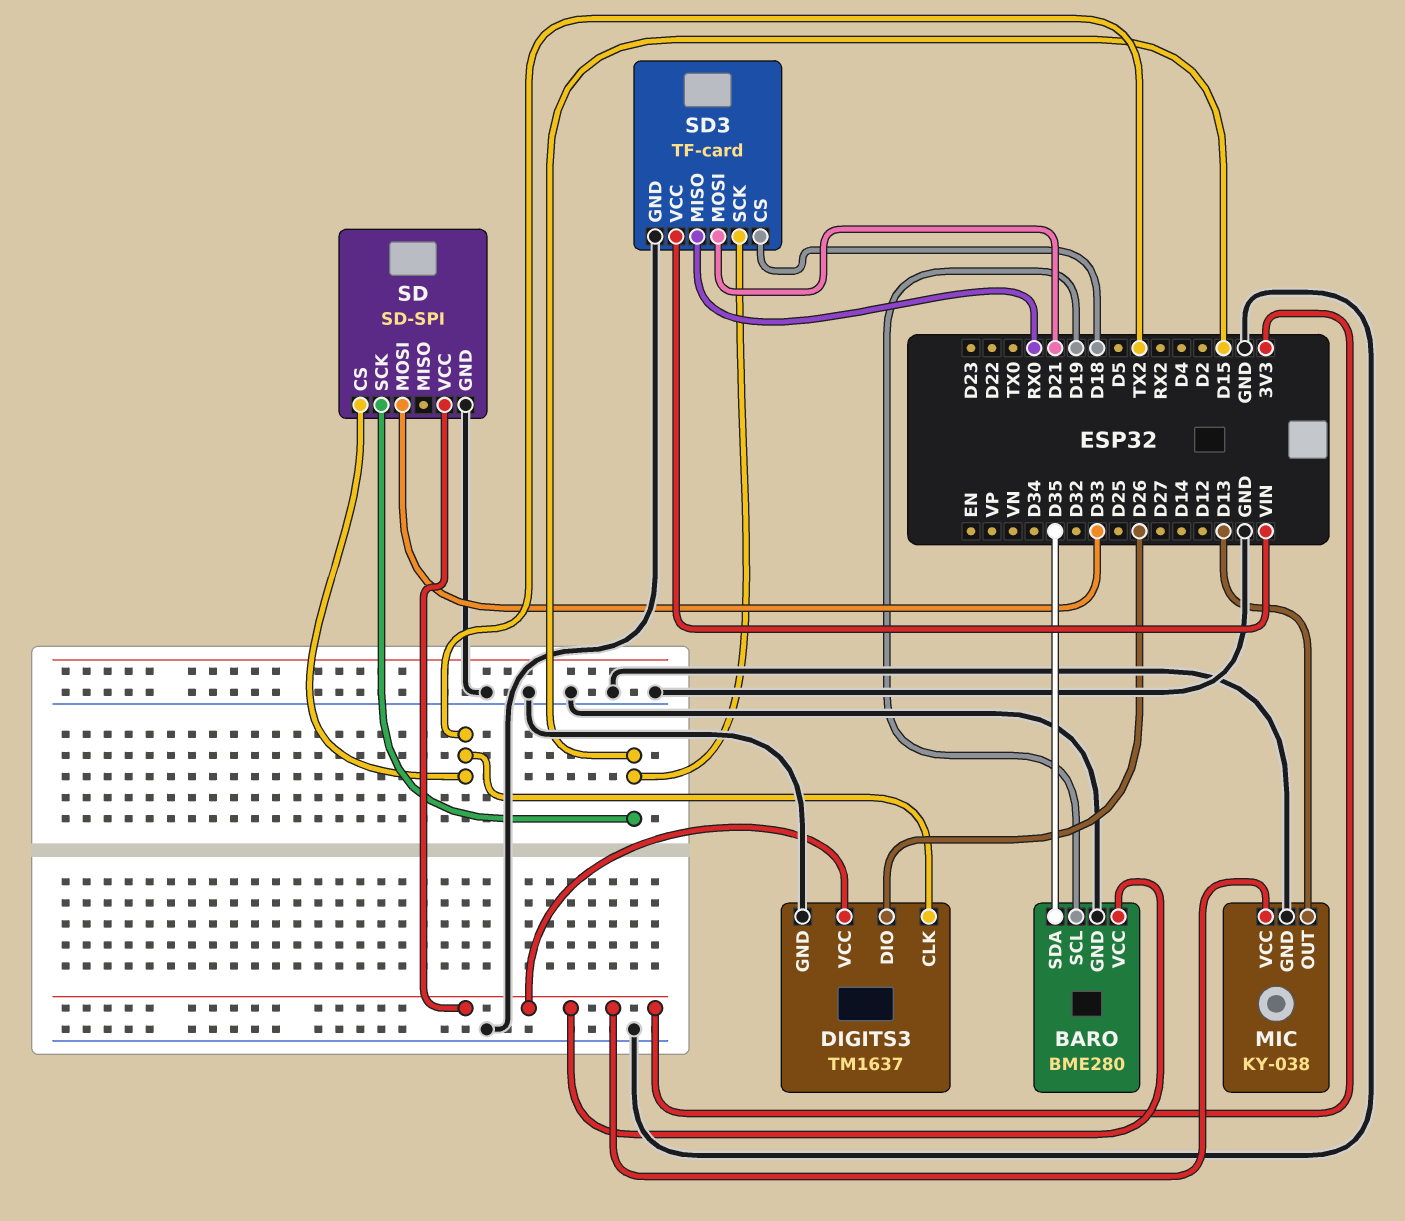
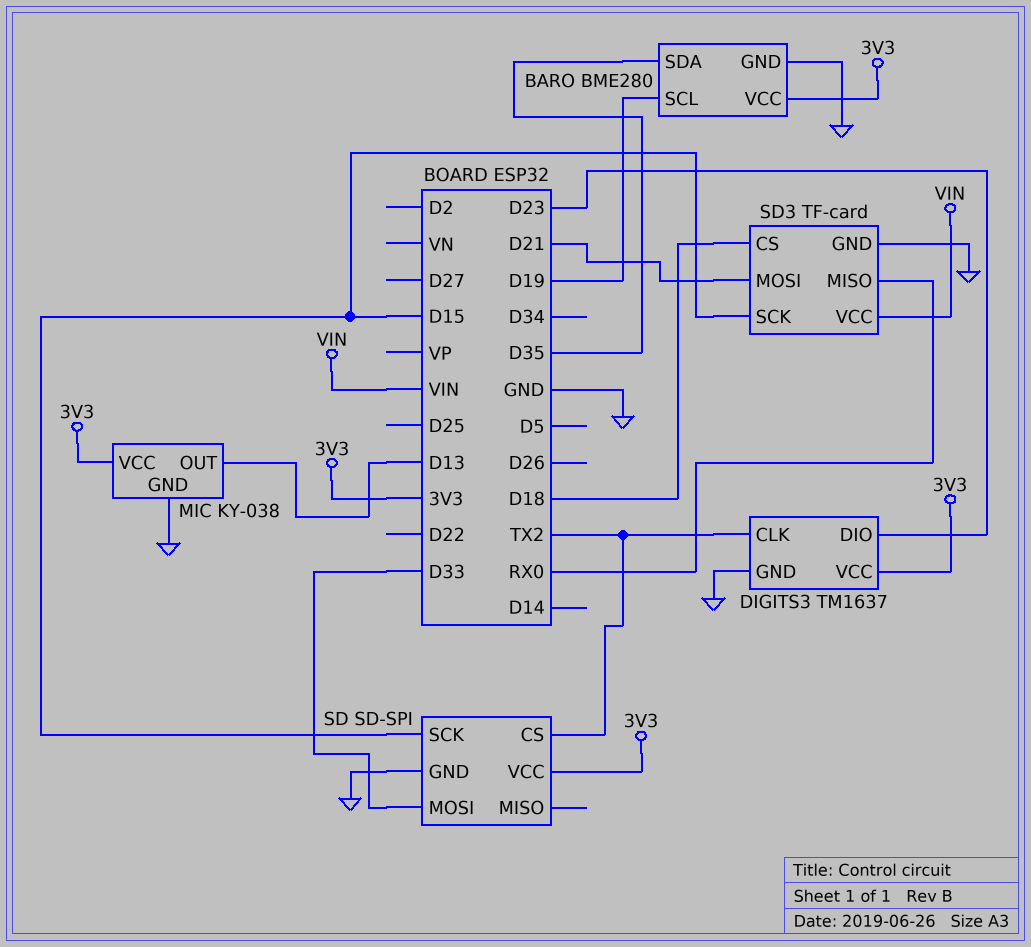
DIGITS3 pin DIO: D26 -> D23

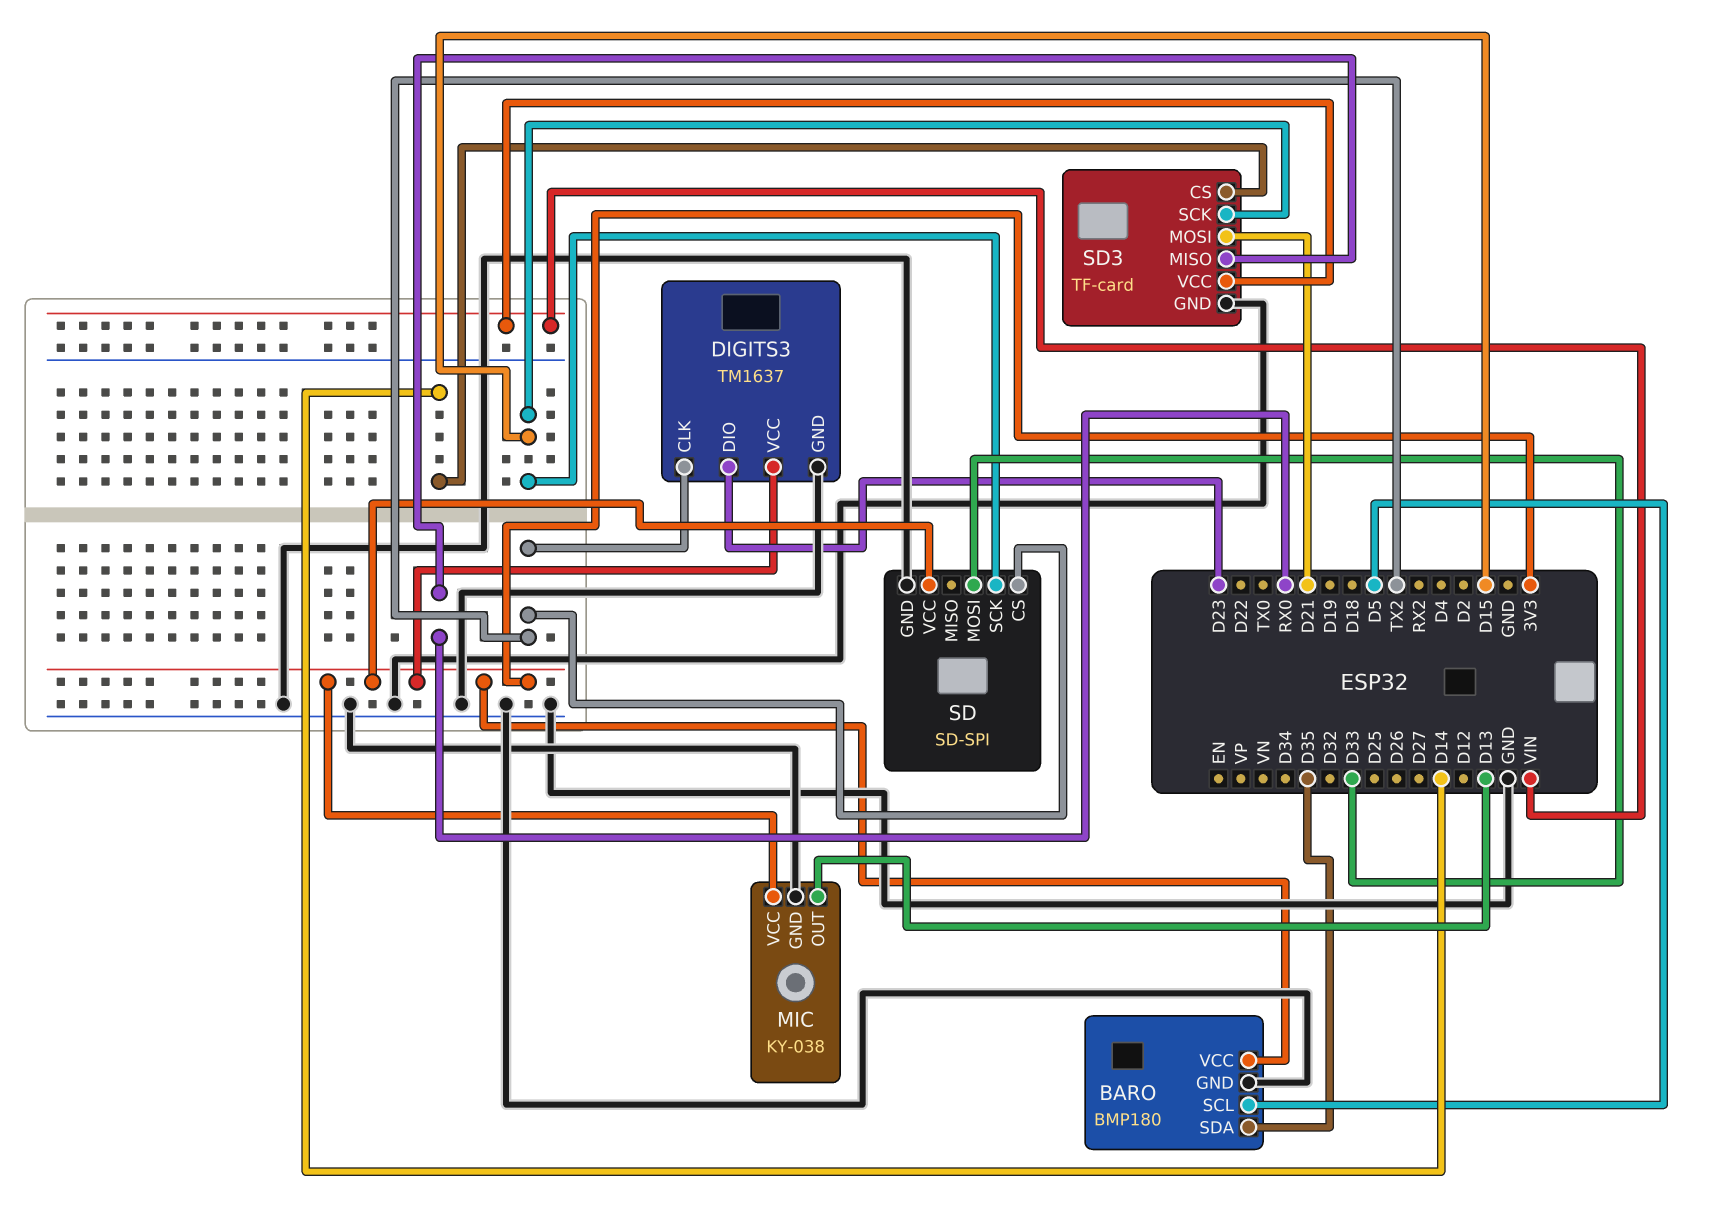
BARO: BME280 -> BMP180
BARO pin SCL: D19 -> D5
SD3 pin CS: D18 -> D14

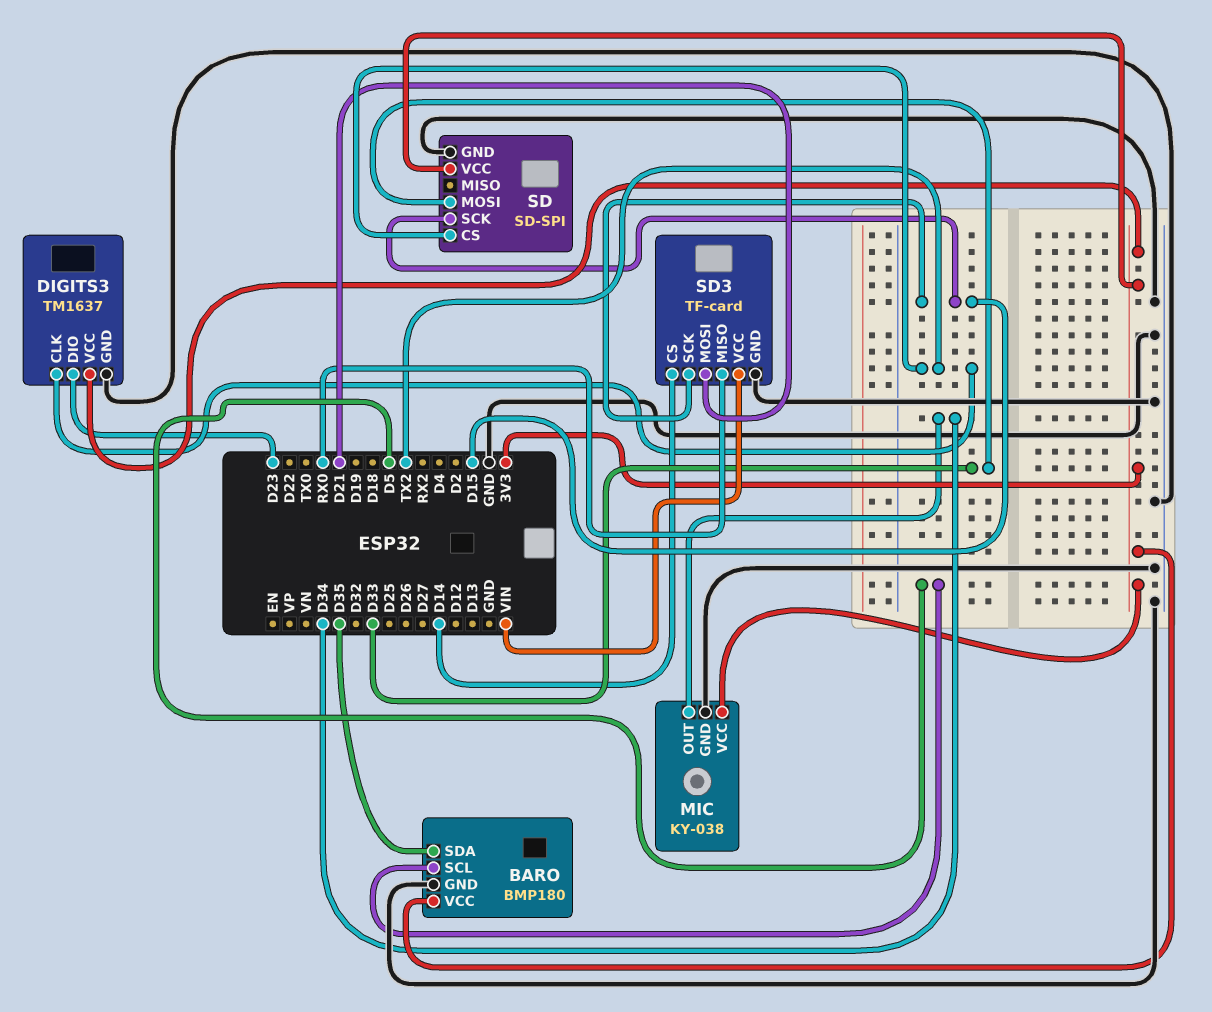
MIC pin OUT: D13 -> D34

